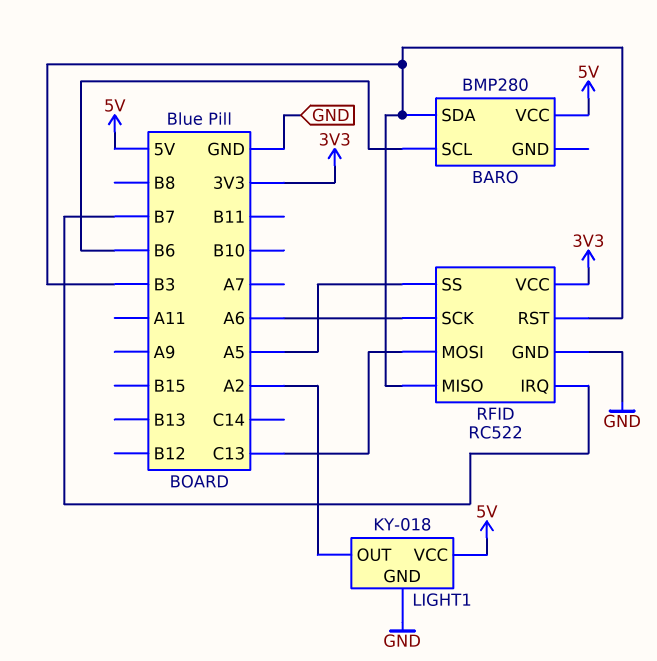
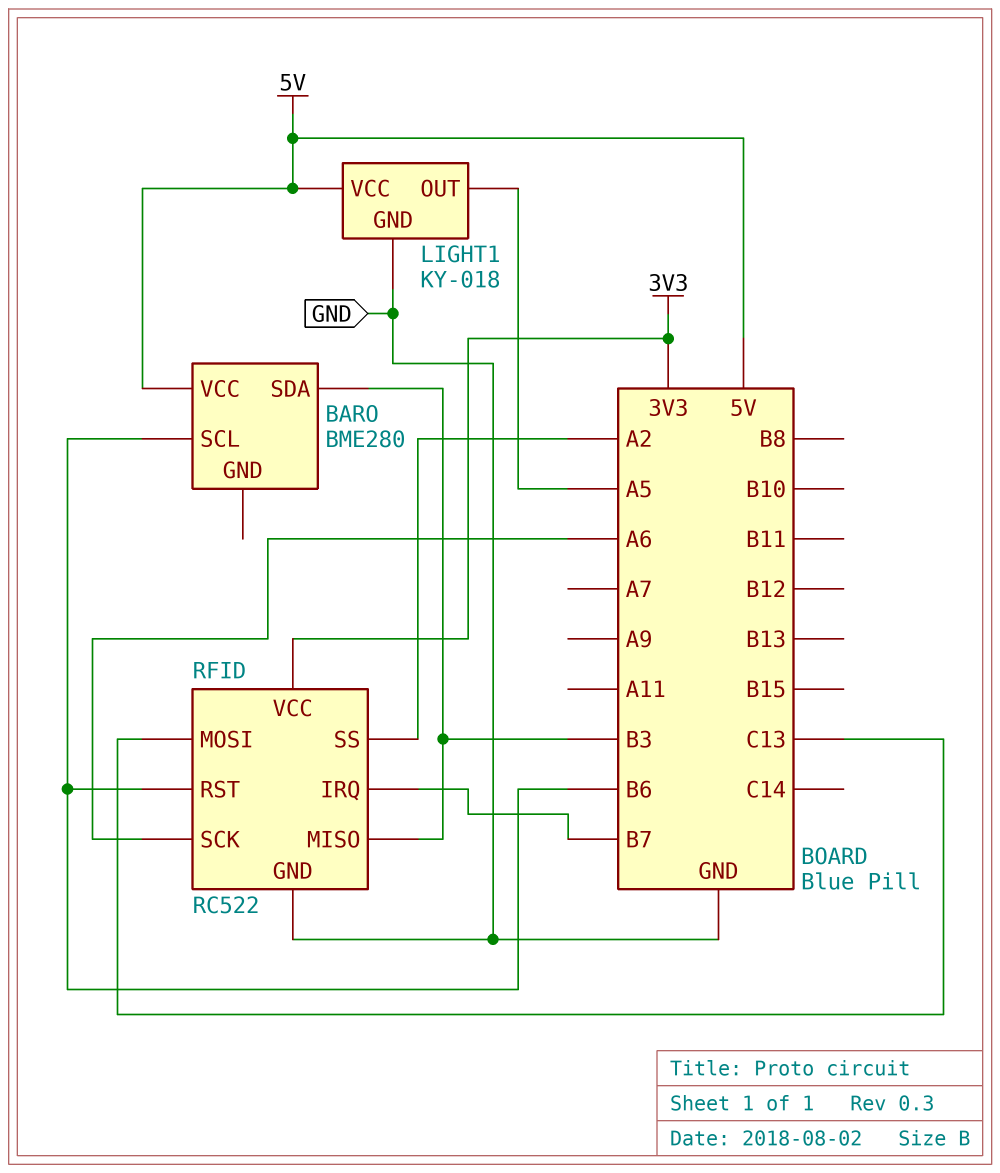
BARO: BMP280 -> BME280
LIGHT1 pin OUT: A2 -> A5
RFID pin RST: B3 -> B6
RFID pin SS: A5 -> A2

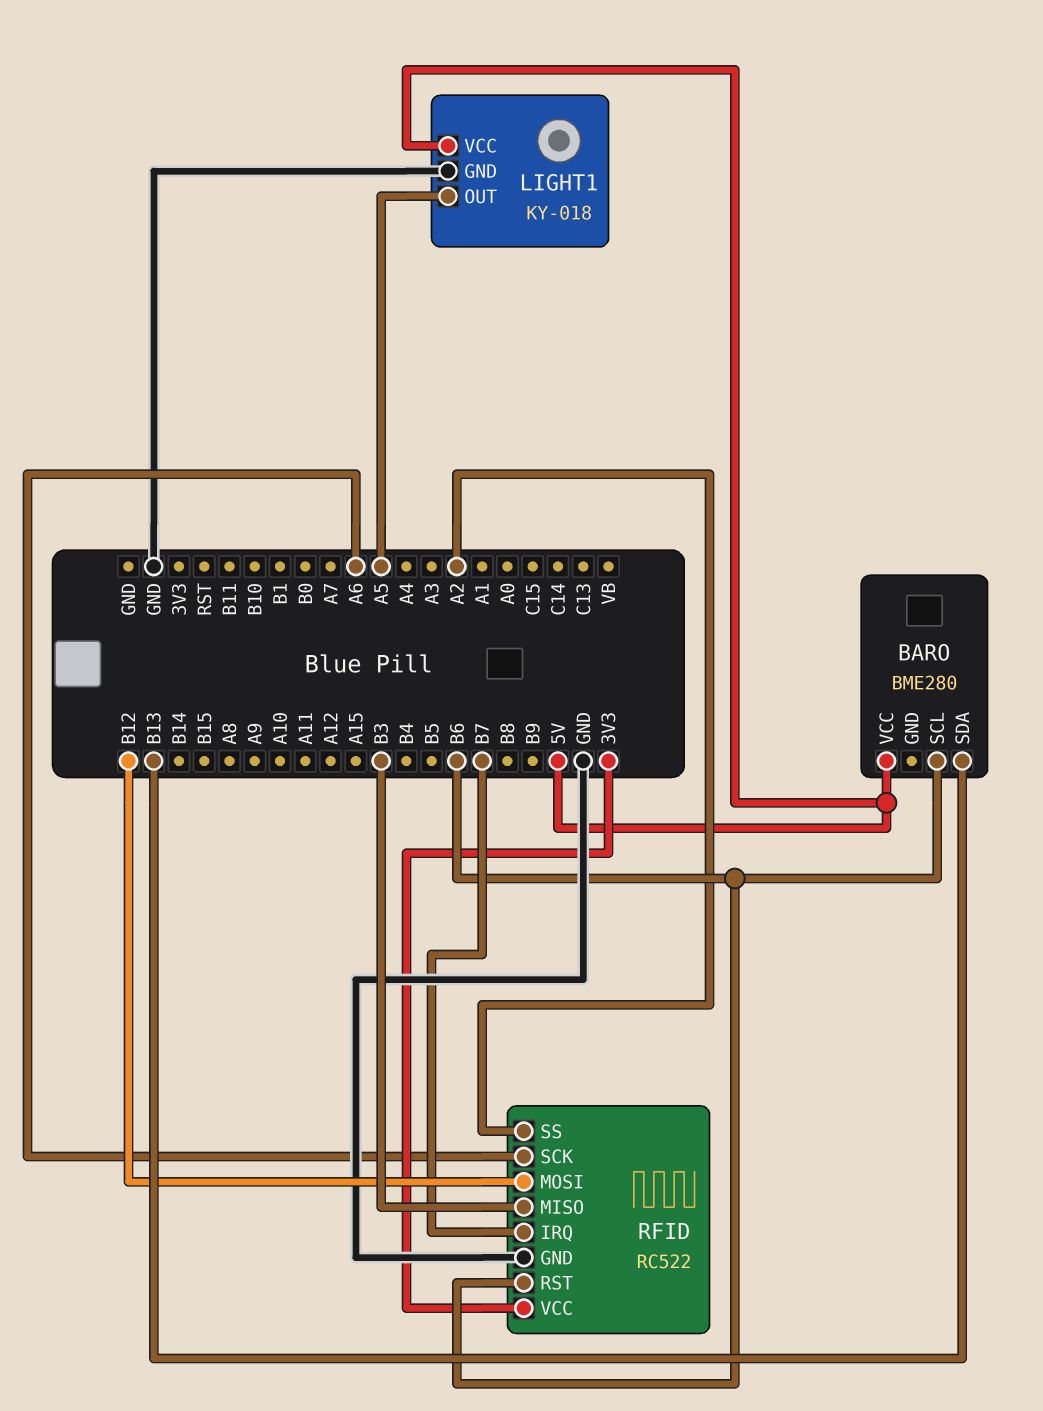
BARO pin SDA: B3 -> B13
RFID pin MOSI: C13 -> B12

